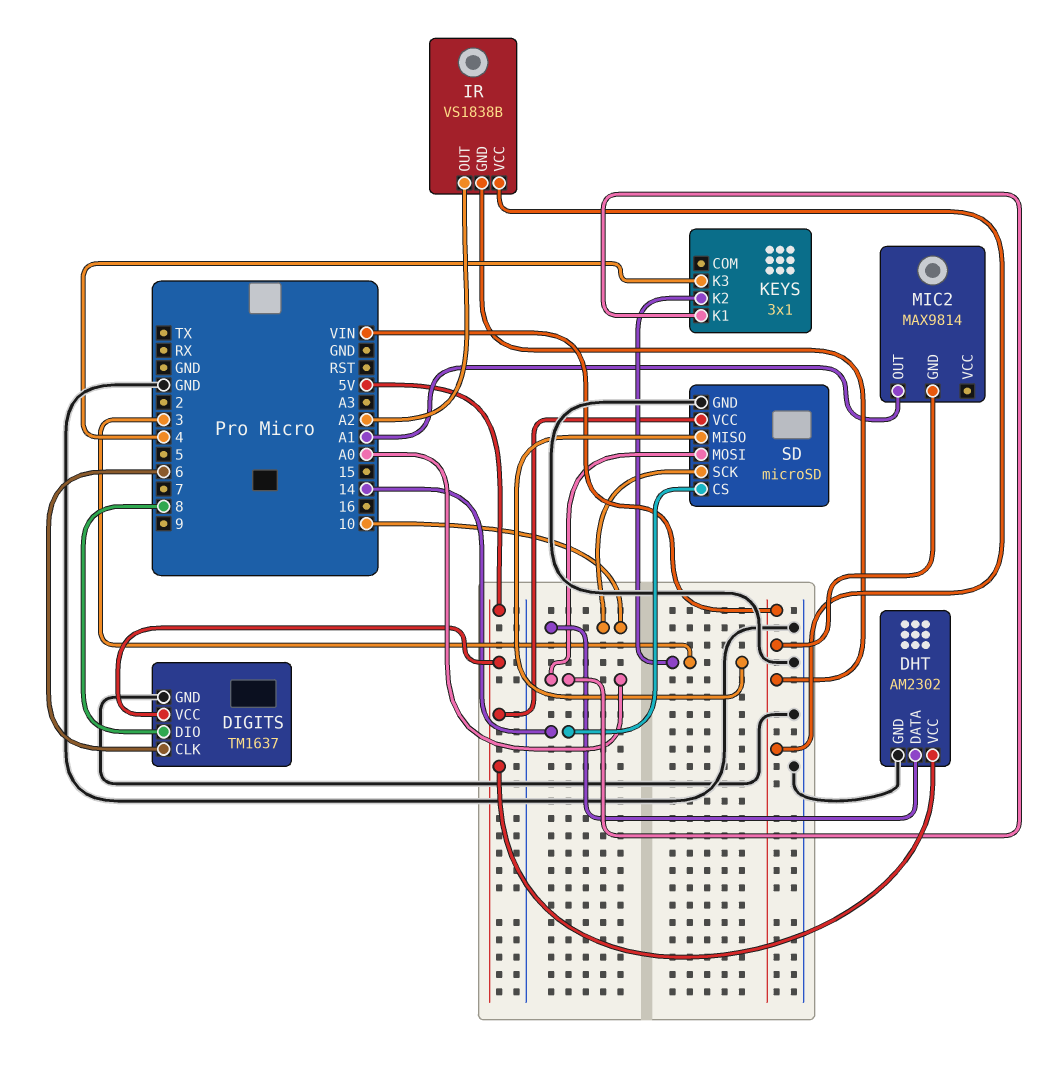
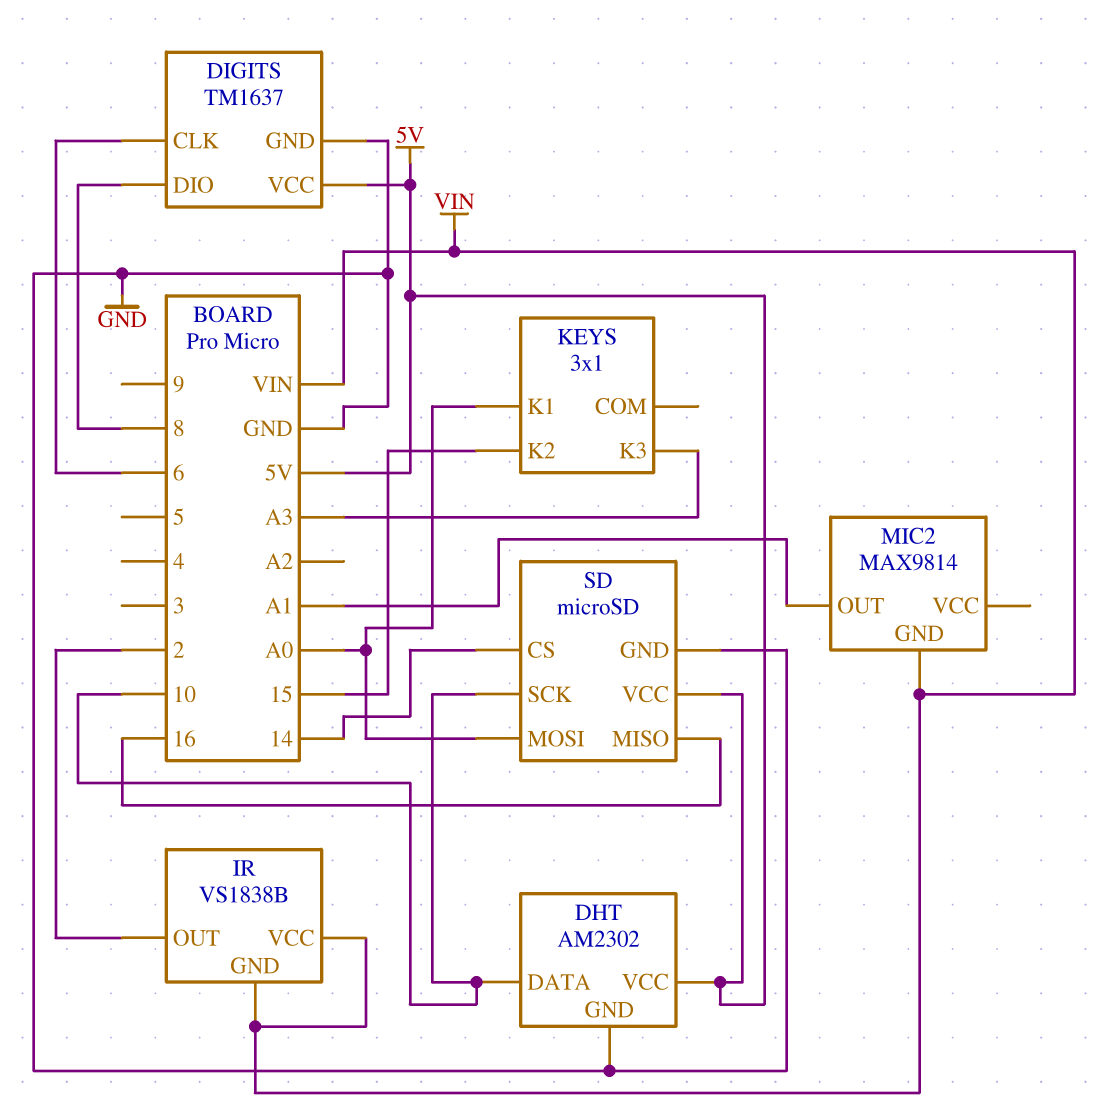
IR pin OUT: A2 -> 2
KEYS pin K2: 3 -> 15
KEYS pin K3: 4 -> A3
SD pin MISO: 3 -> 16

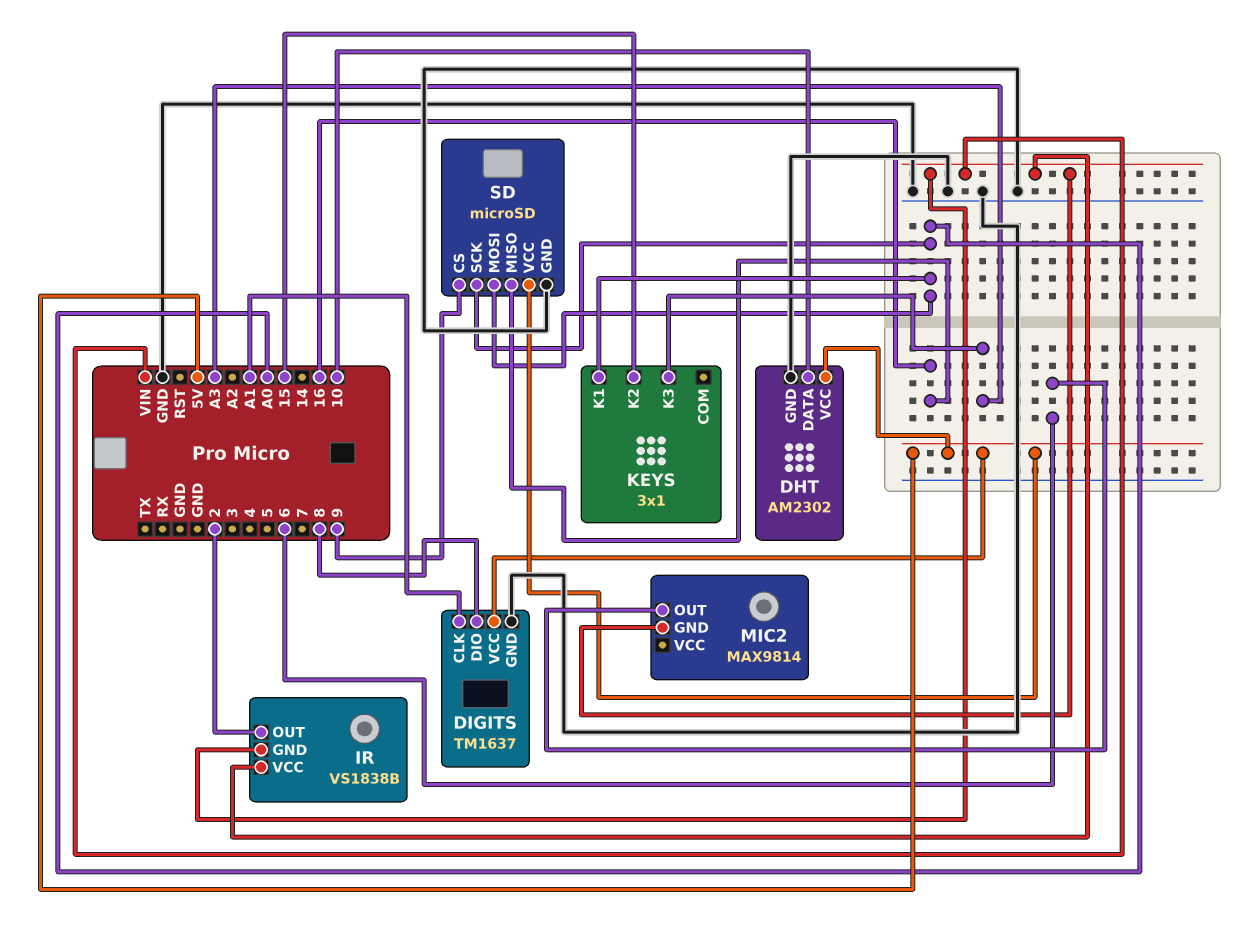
DIGITS pin CLK: 6 -> A1
MIC2 pin OUT: A1 -> 6
SD pin CS: 14 -> 9
SD pin SCK: 10 -> A0

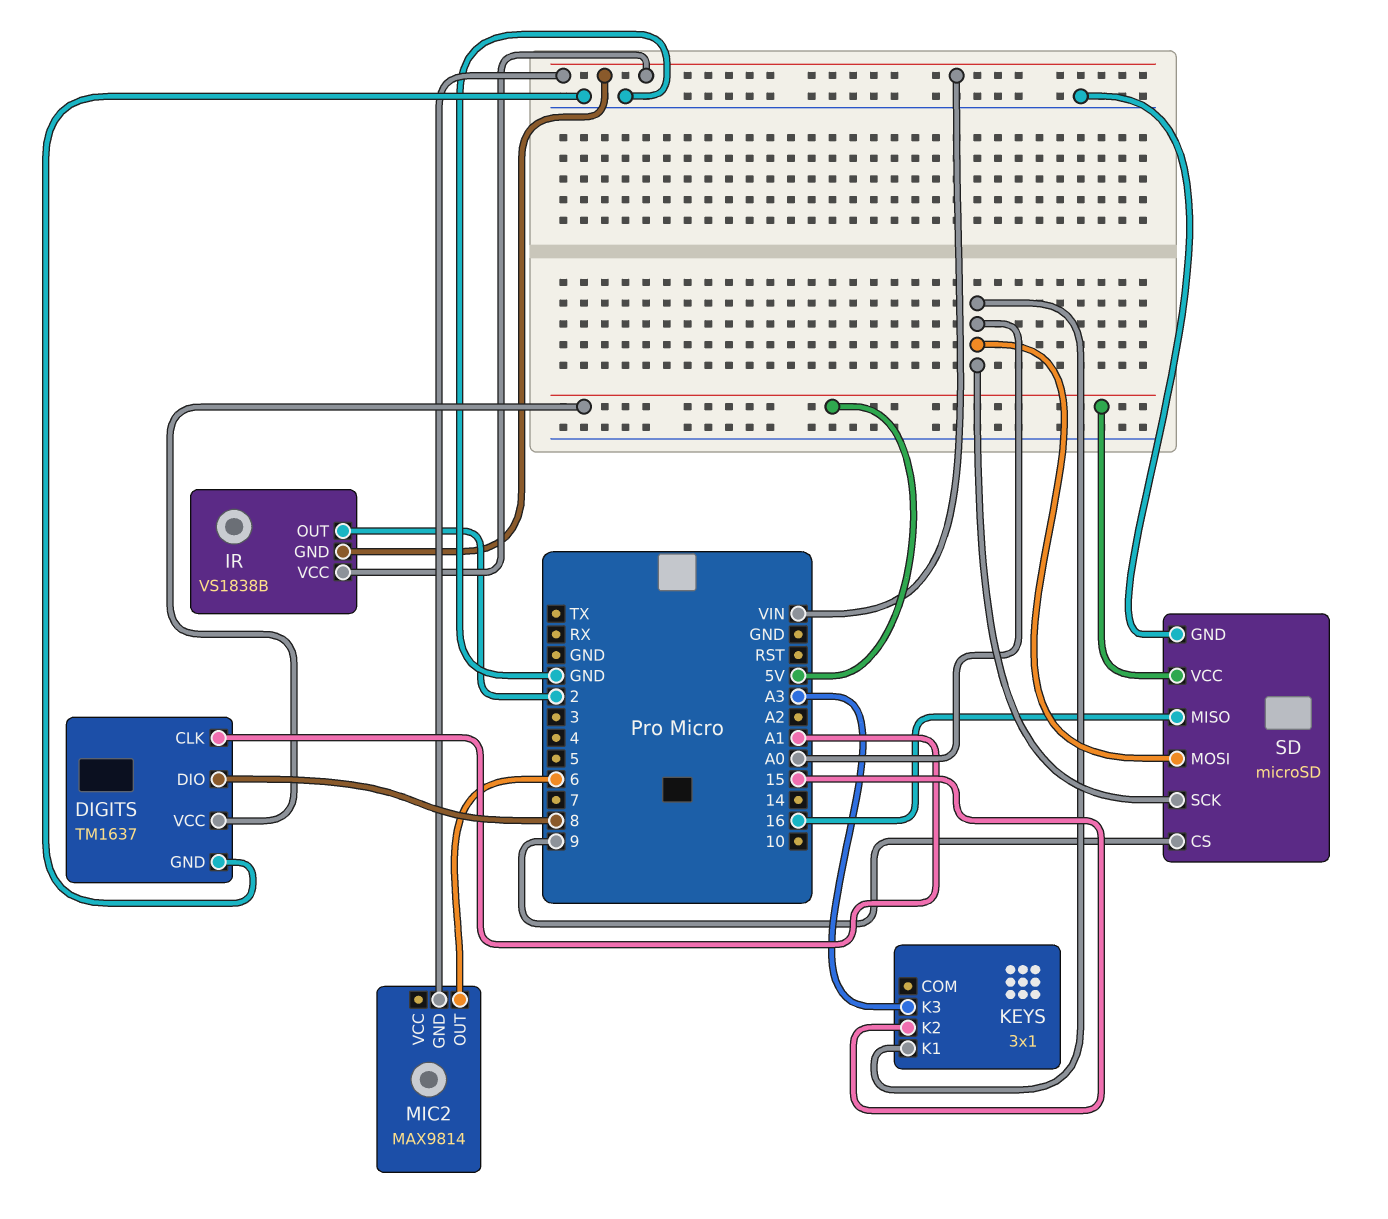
DHT: AM2302 -> none
DHT pin DATA: 10 -> none
DHT pin GND: GND -> none
DHT pin VCC: 5V -> none

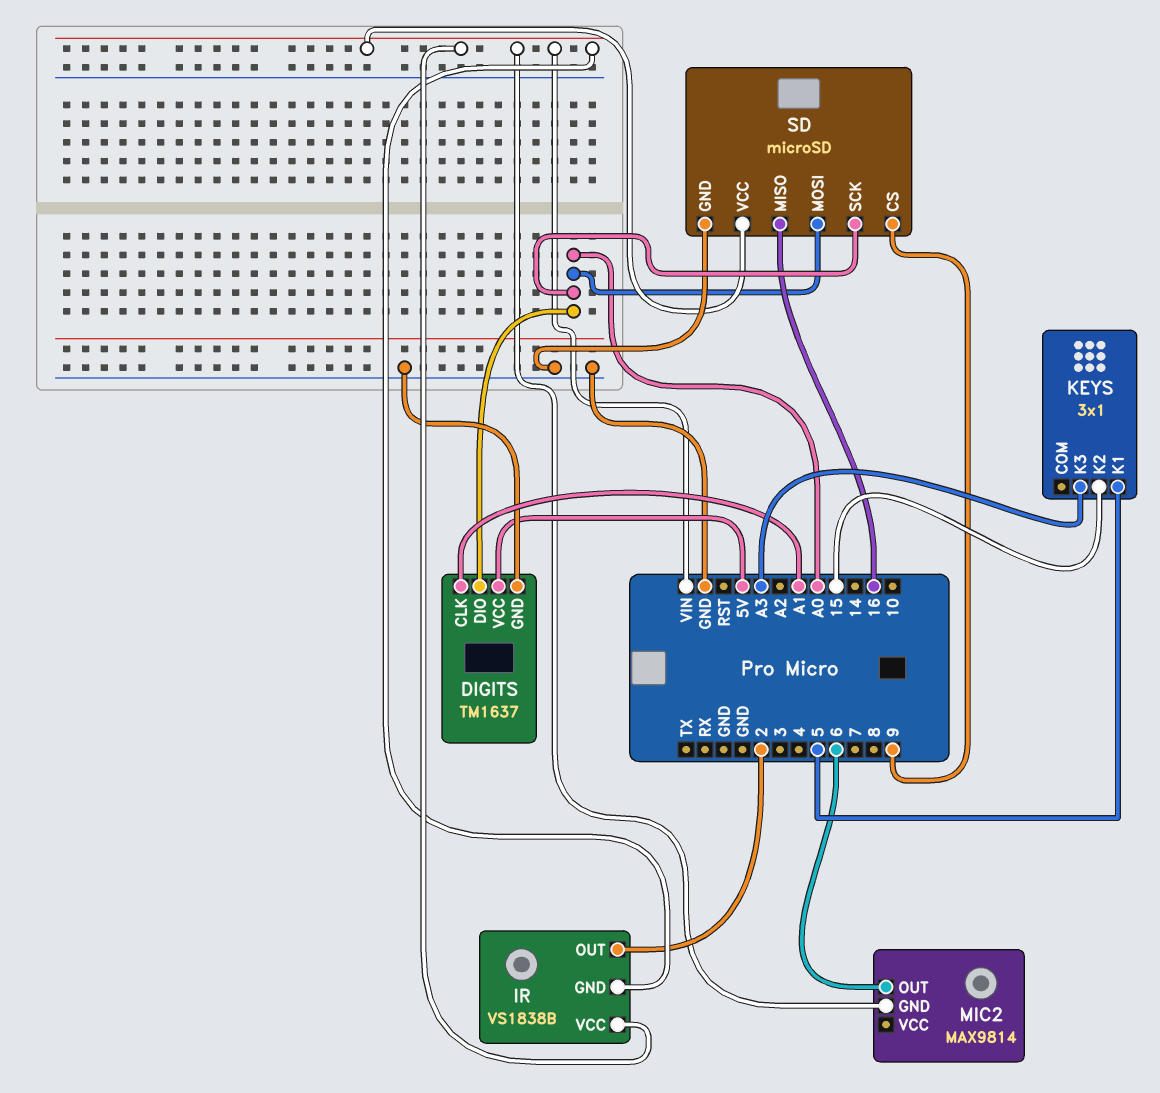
DIGITS pin DIO: 8 -> A0
KEYS pin K1: A0 -> 5
SD pin VCC: 5V -> VIN

